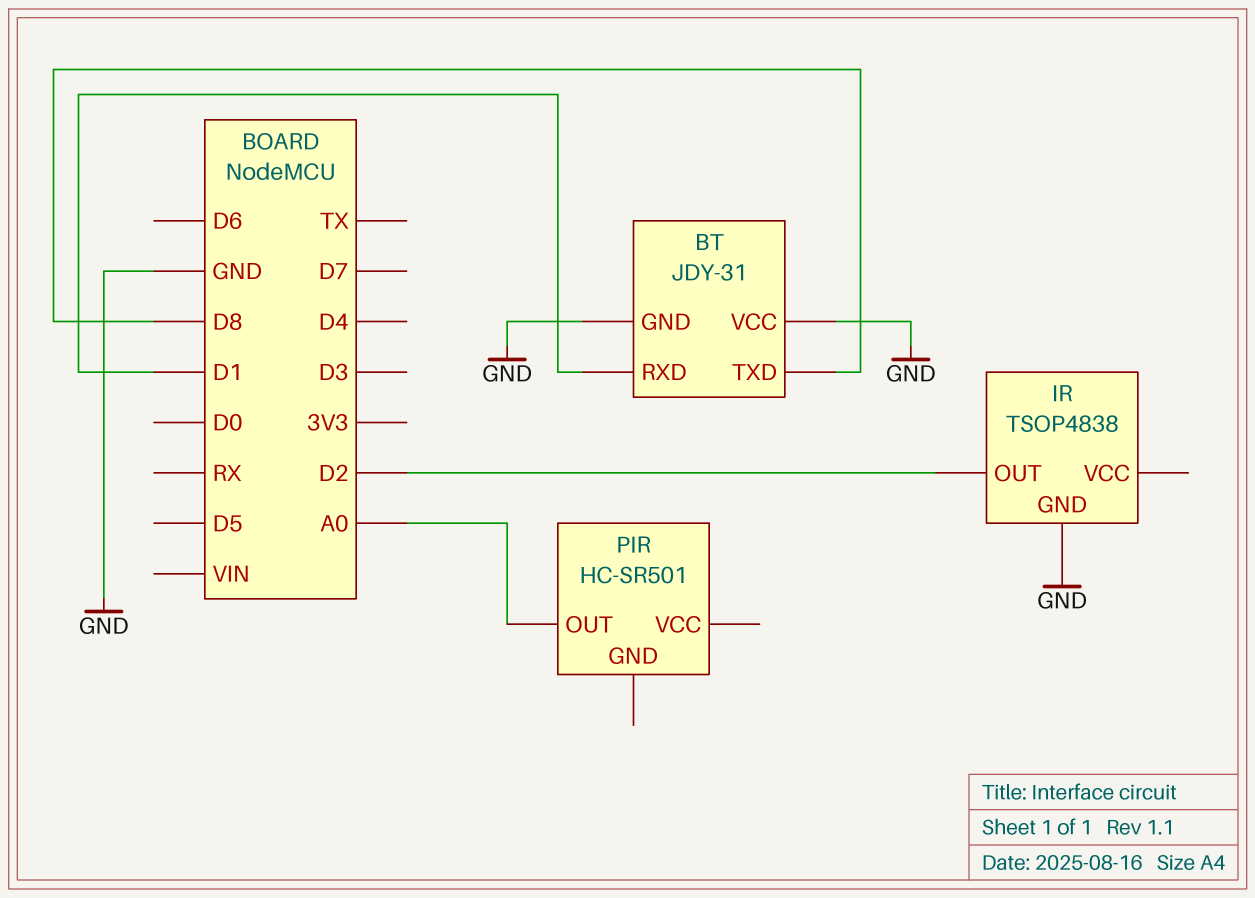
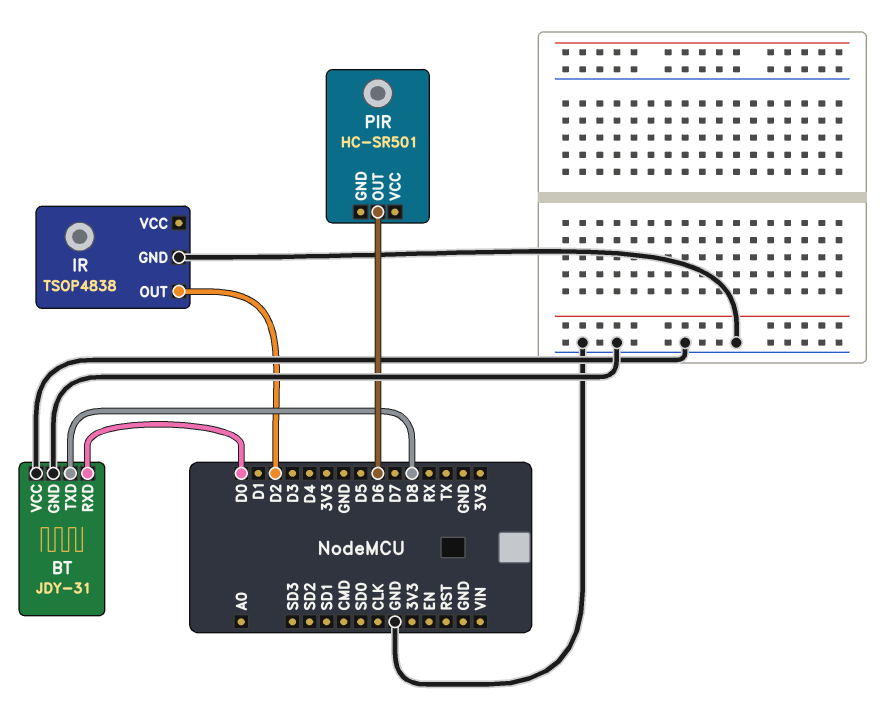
BT pin RXD: D1 -> D0
PIR pin OUT: A0 -> D6

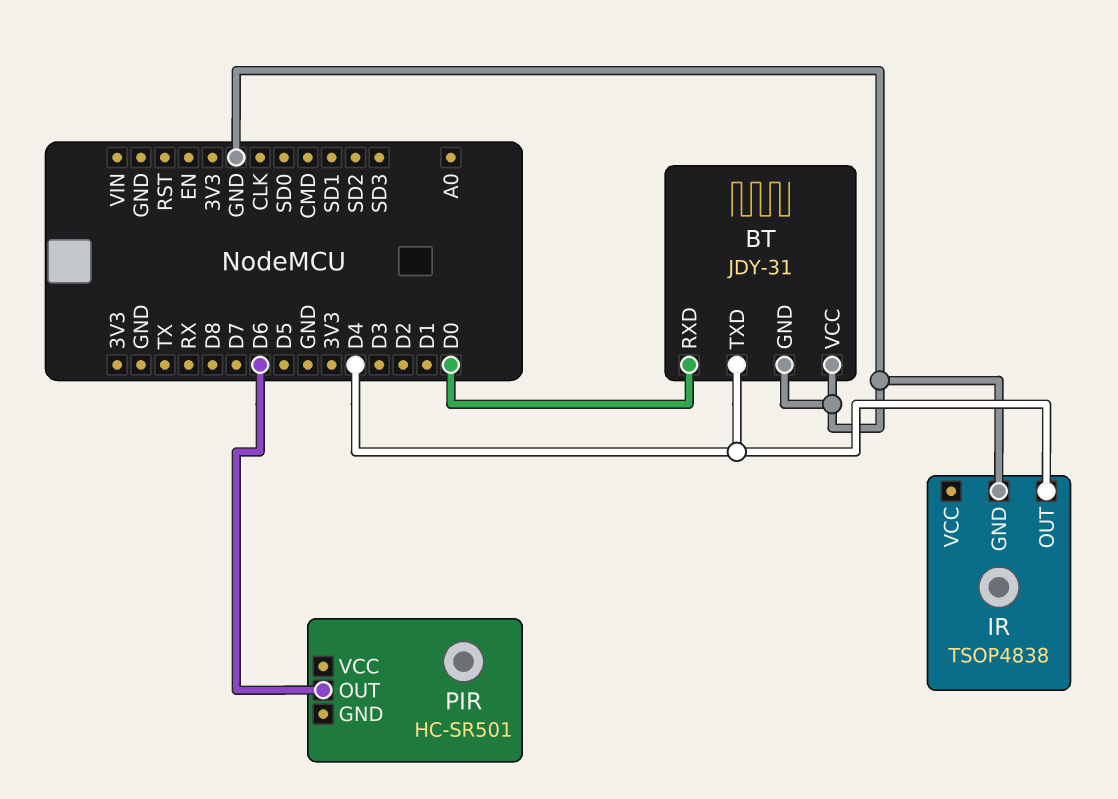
BT pin TXD: D8 -> D4
IR pin OUT: D2 -> D4

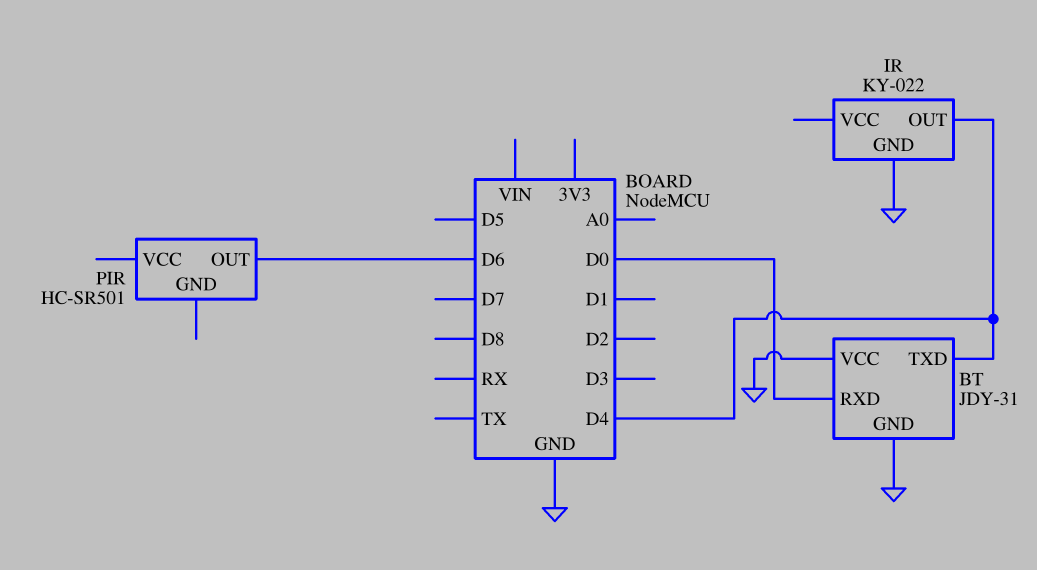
IR: TSOP4838 -> KY-022

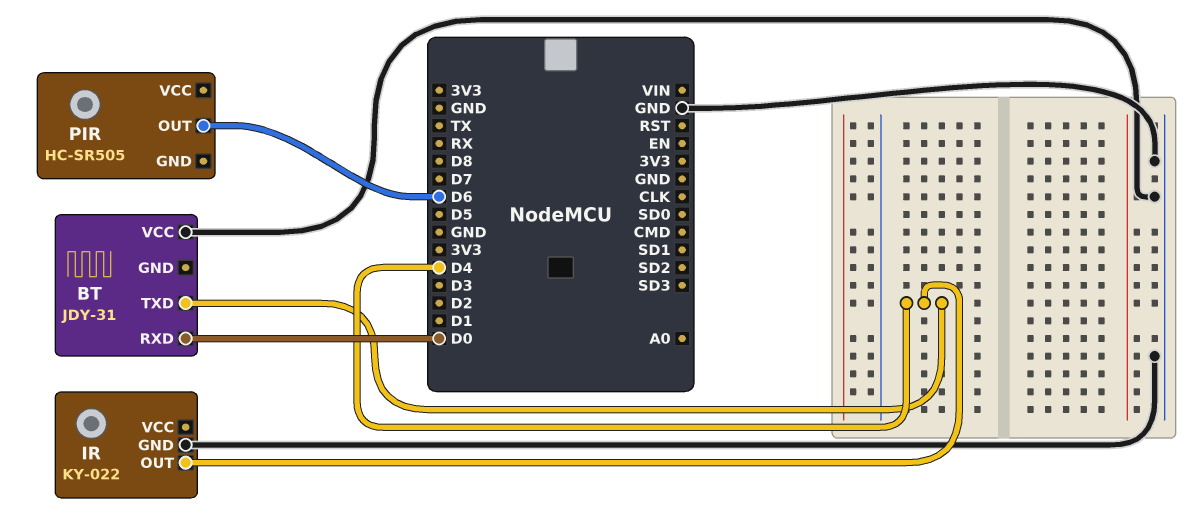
BT pin GND: GND -> none
PIR: HC-SR501 -> HC-SR505

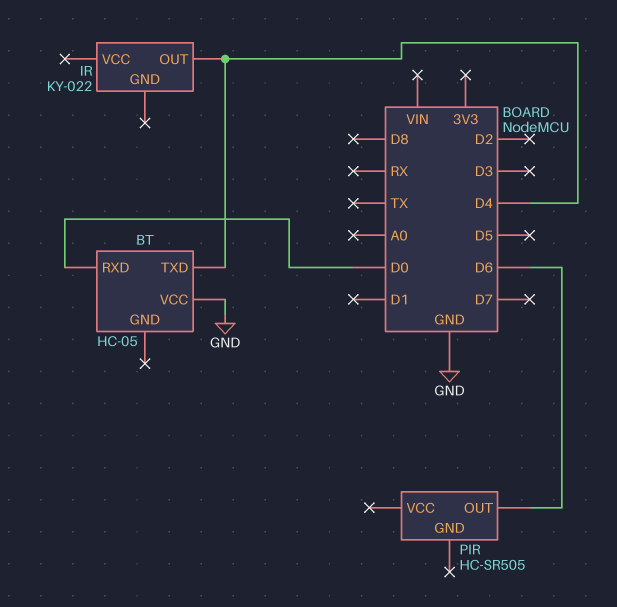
BT: JDY-31 -> HC-05
IR pin GND: GND -> none

